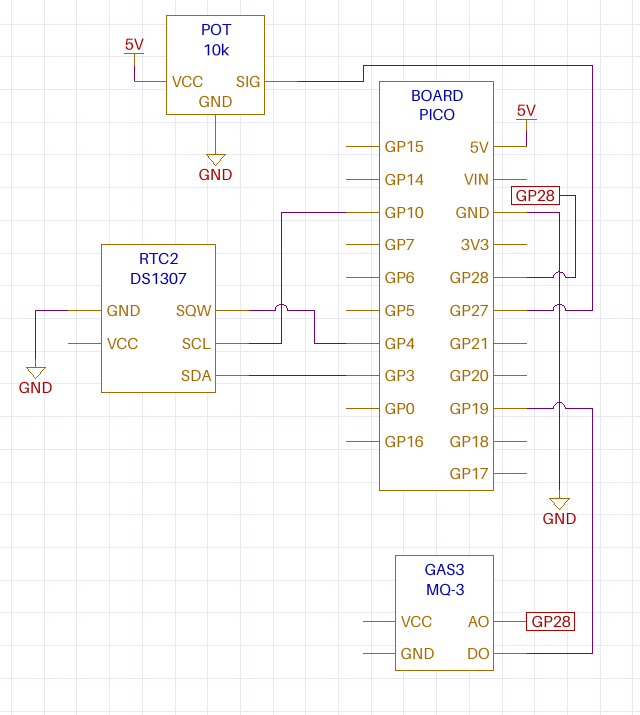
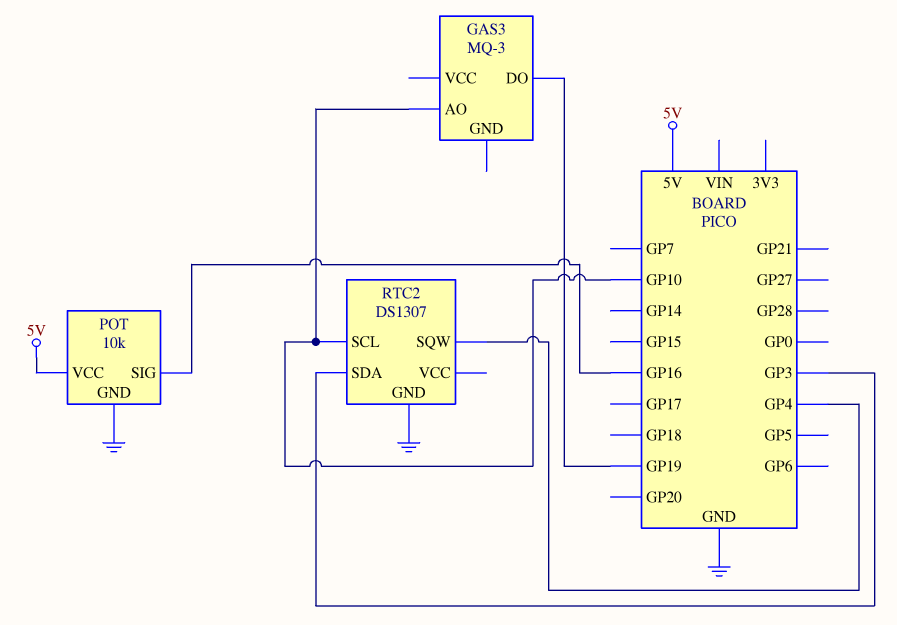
GAS3 pin AO: GP28 -> GP10
POT pin SIG: GP27 -> GP16

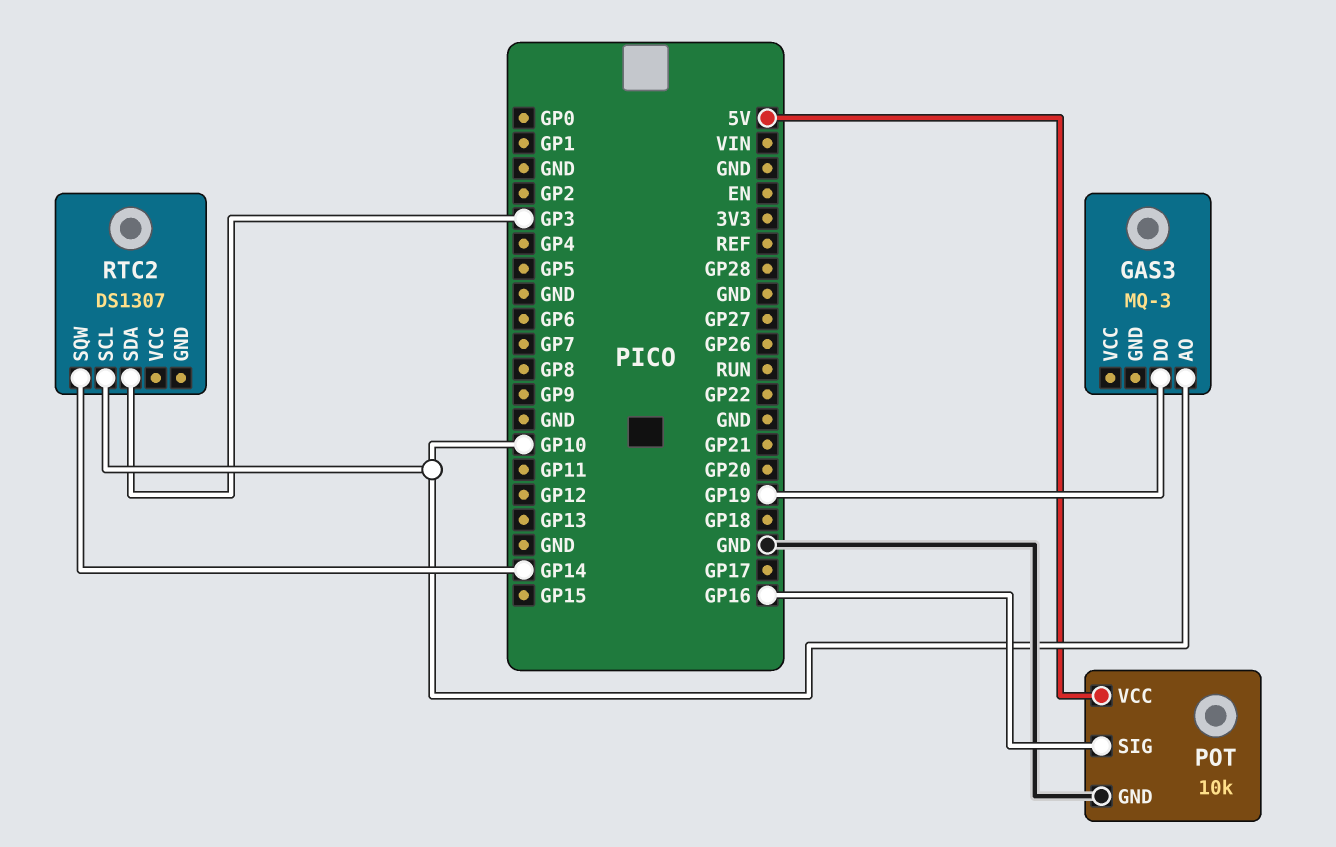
RTC2 pin GND: GND -> none
RTC2 pin SQW: GP4 -> GP14

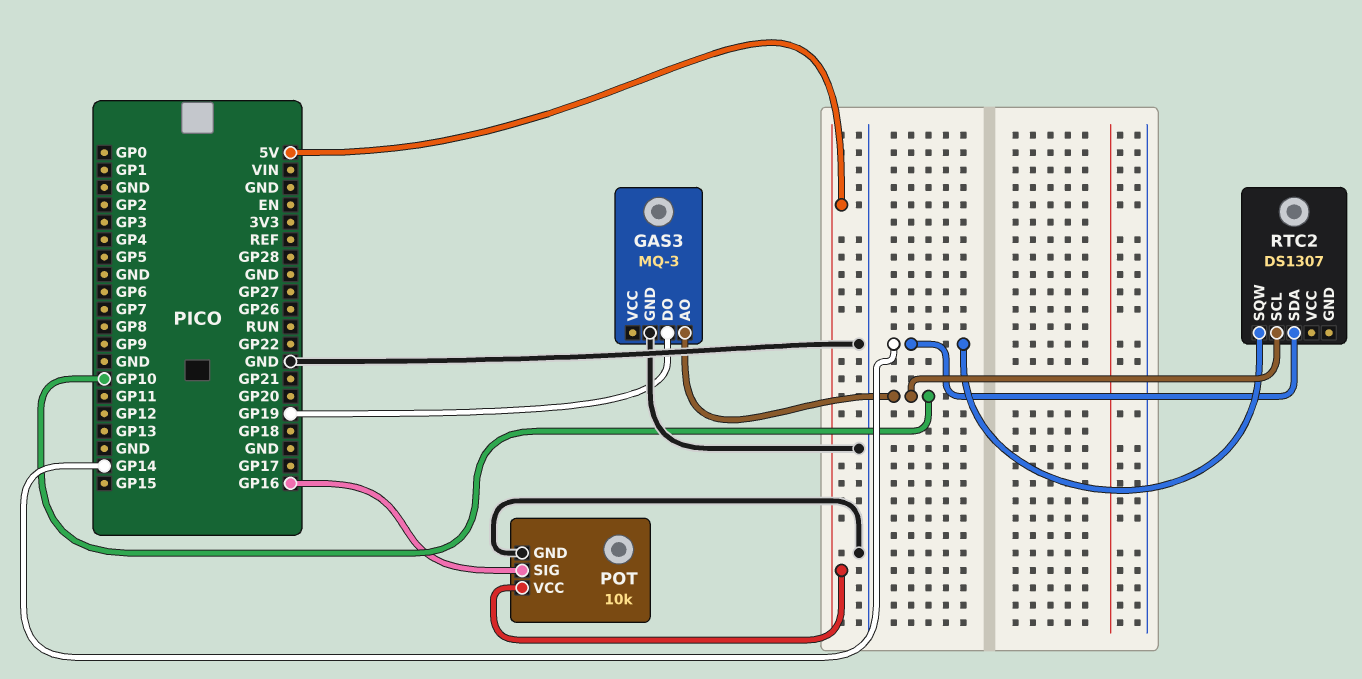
GAS3 pin GND: none -> GND
RTC2 pin SDA: GP3 -> GP14

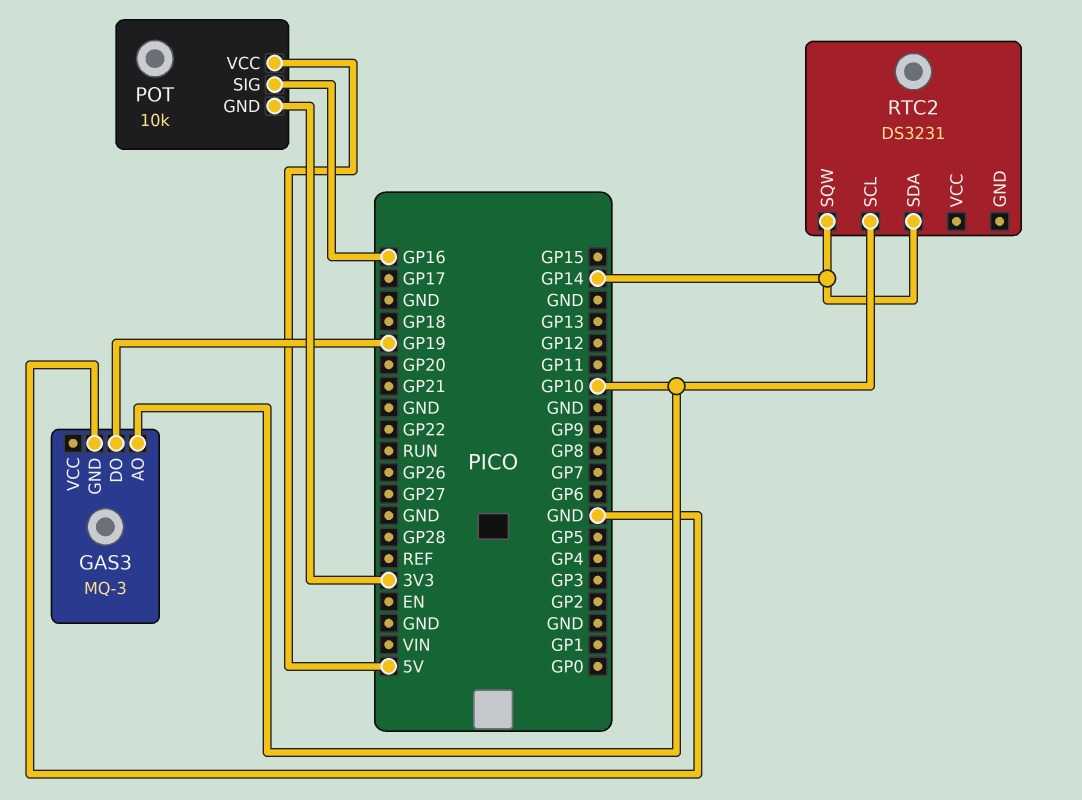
POT pin GND: GND -> 3V3
RTC2: DS1307 -> DS3231

